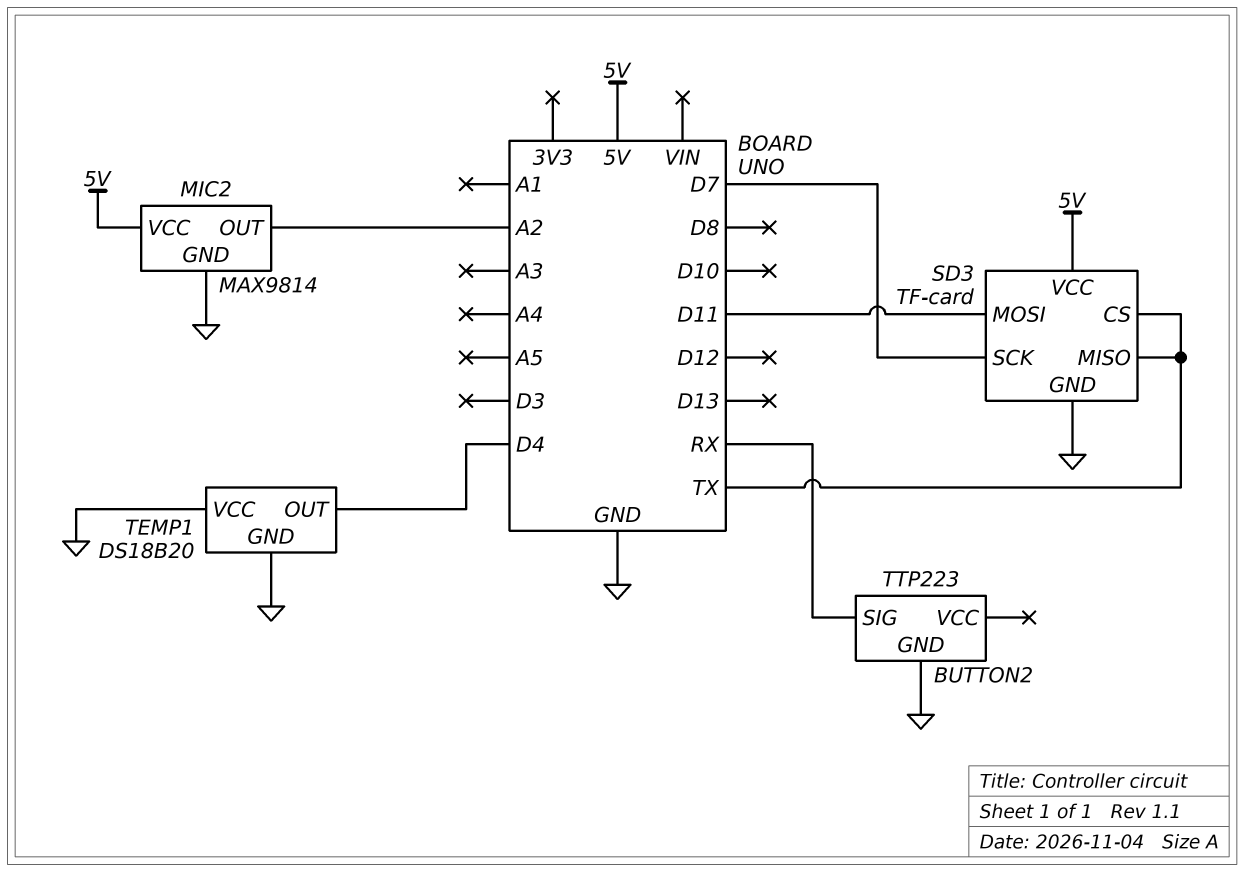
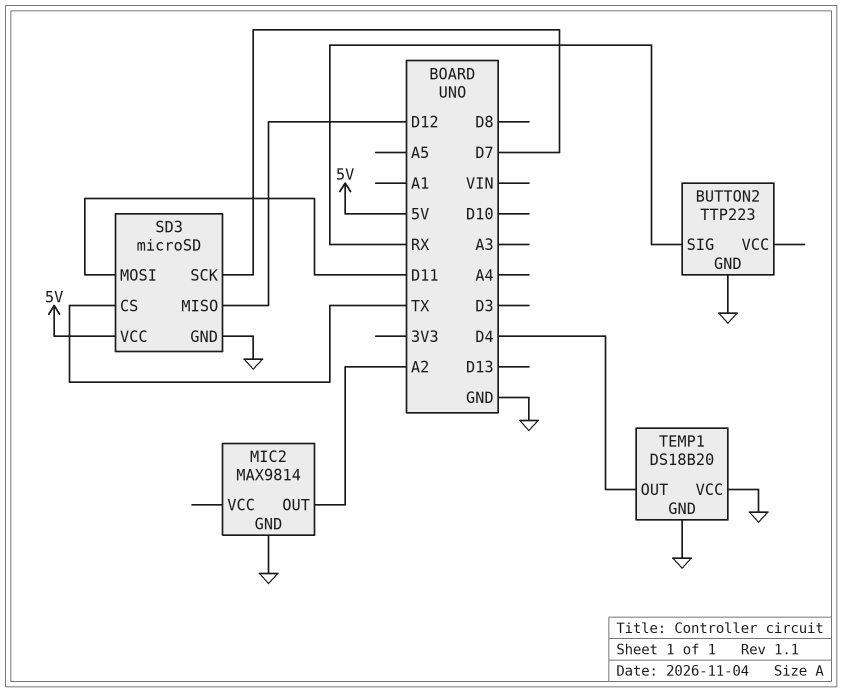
MIC2 pin VCC: 5V -> none
SD3: TF-card -> microSD
SD3 pin MISO: TX -> D12

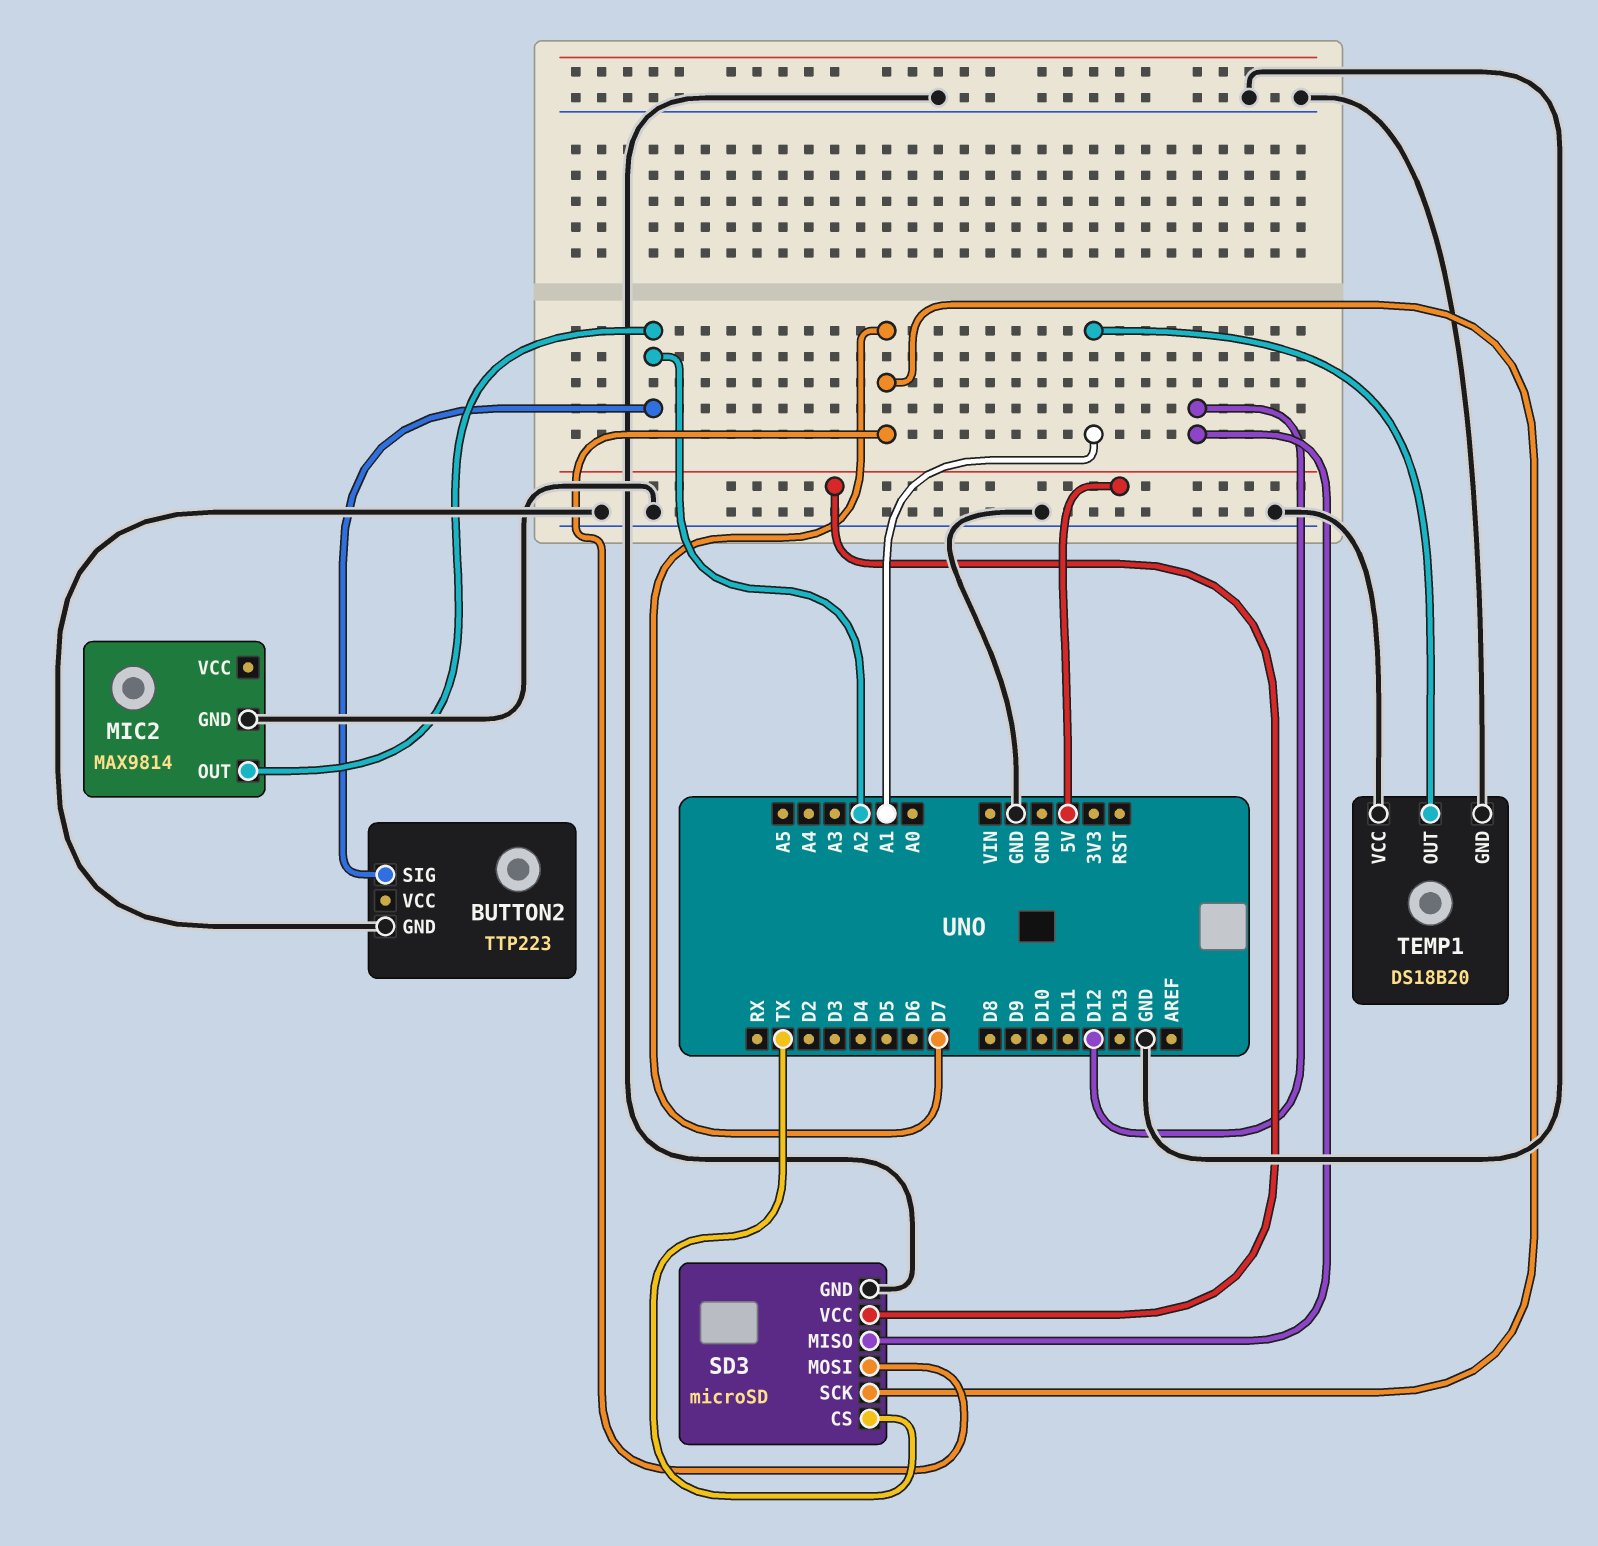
BUTTON2 pin SIG: RX -> A2
SD3 pin MOSI: D11 -> D7
TEMP1 pin OUT: D4 -> A1

